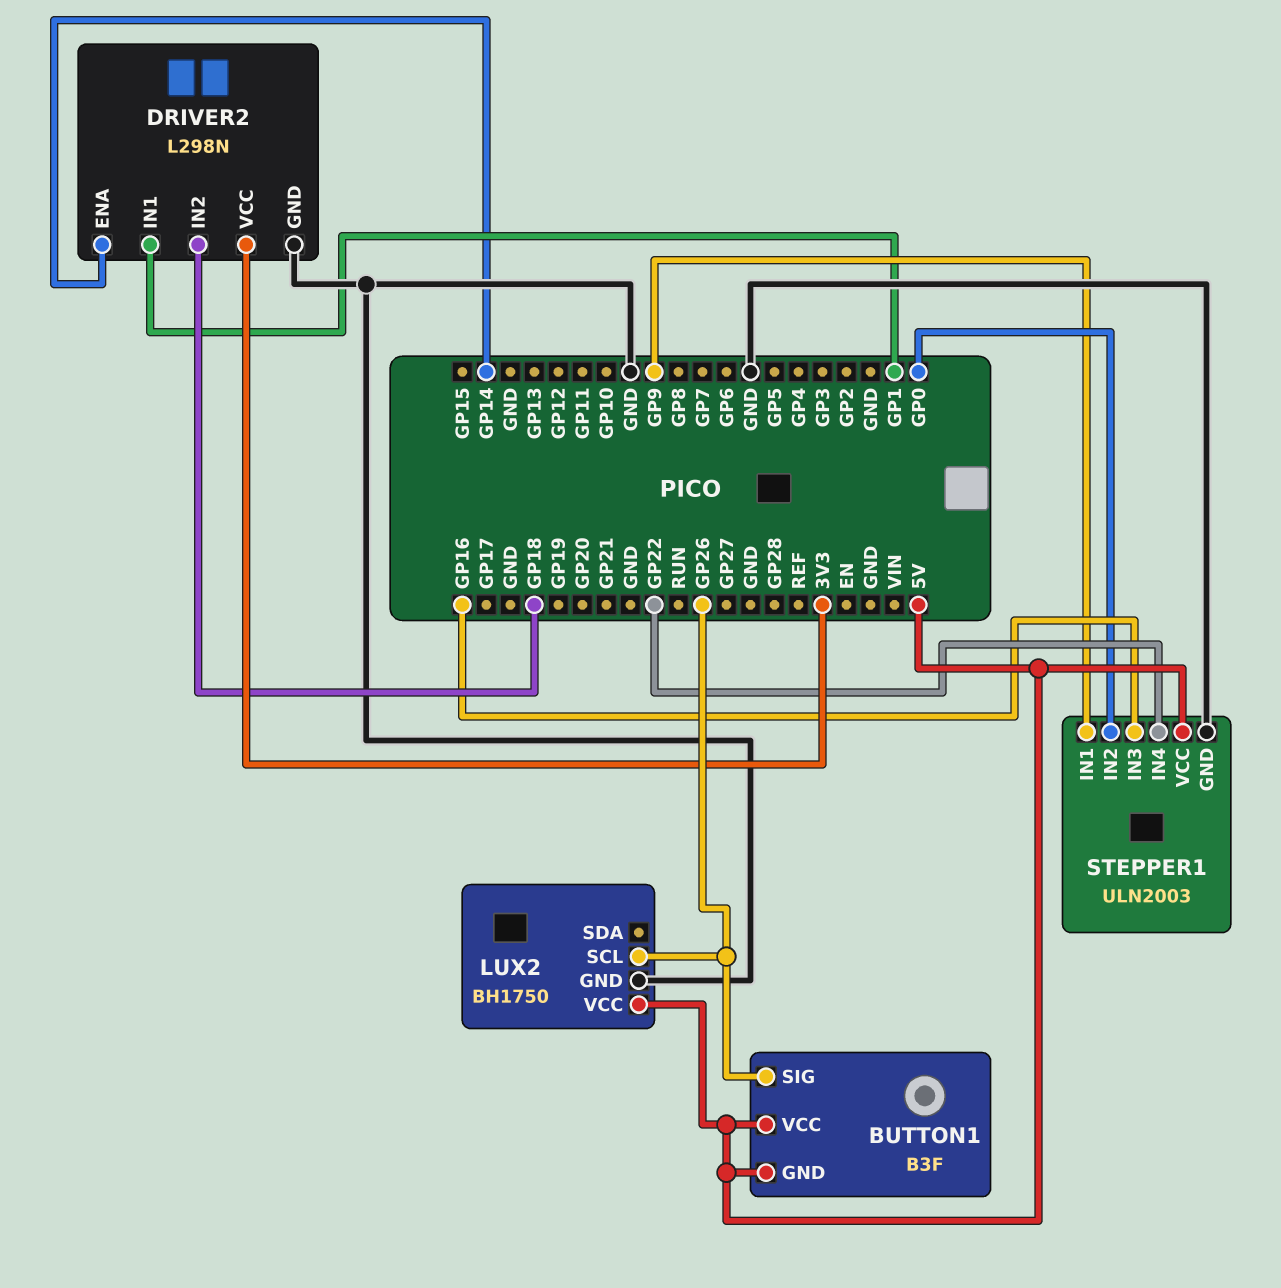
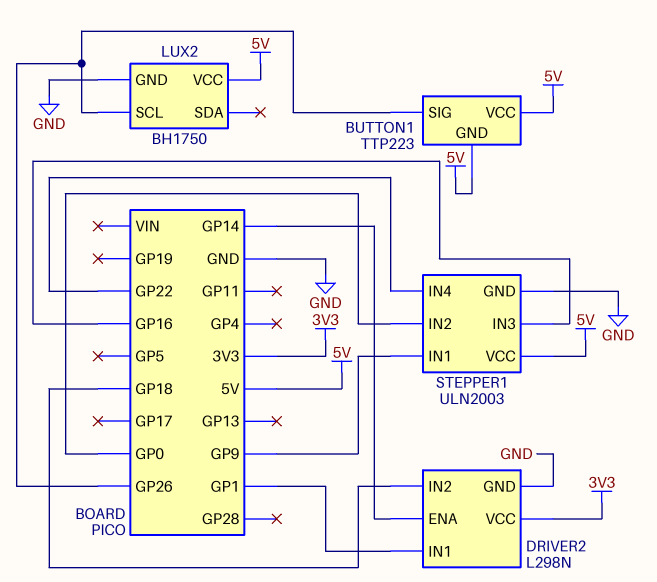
BUTTON1: B3F -> TTP223

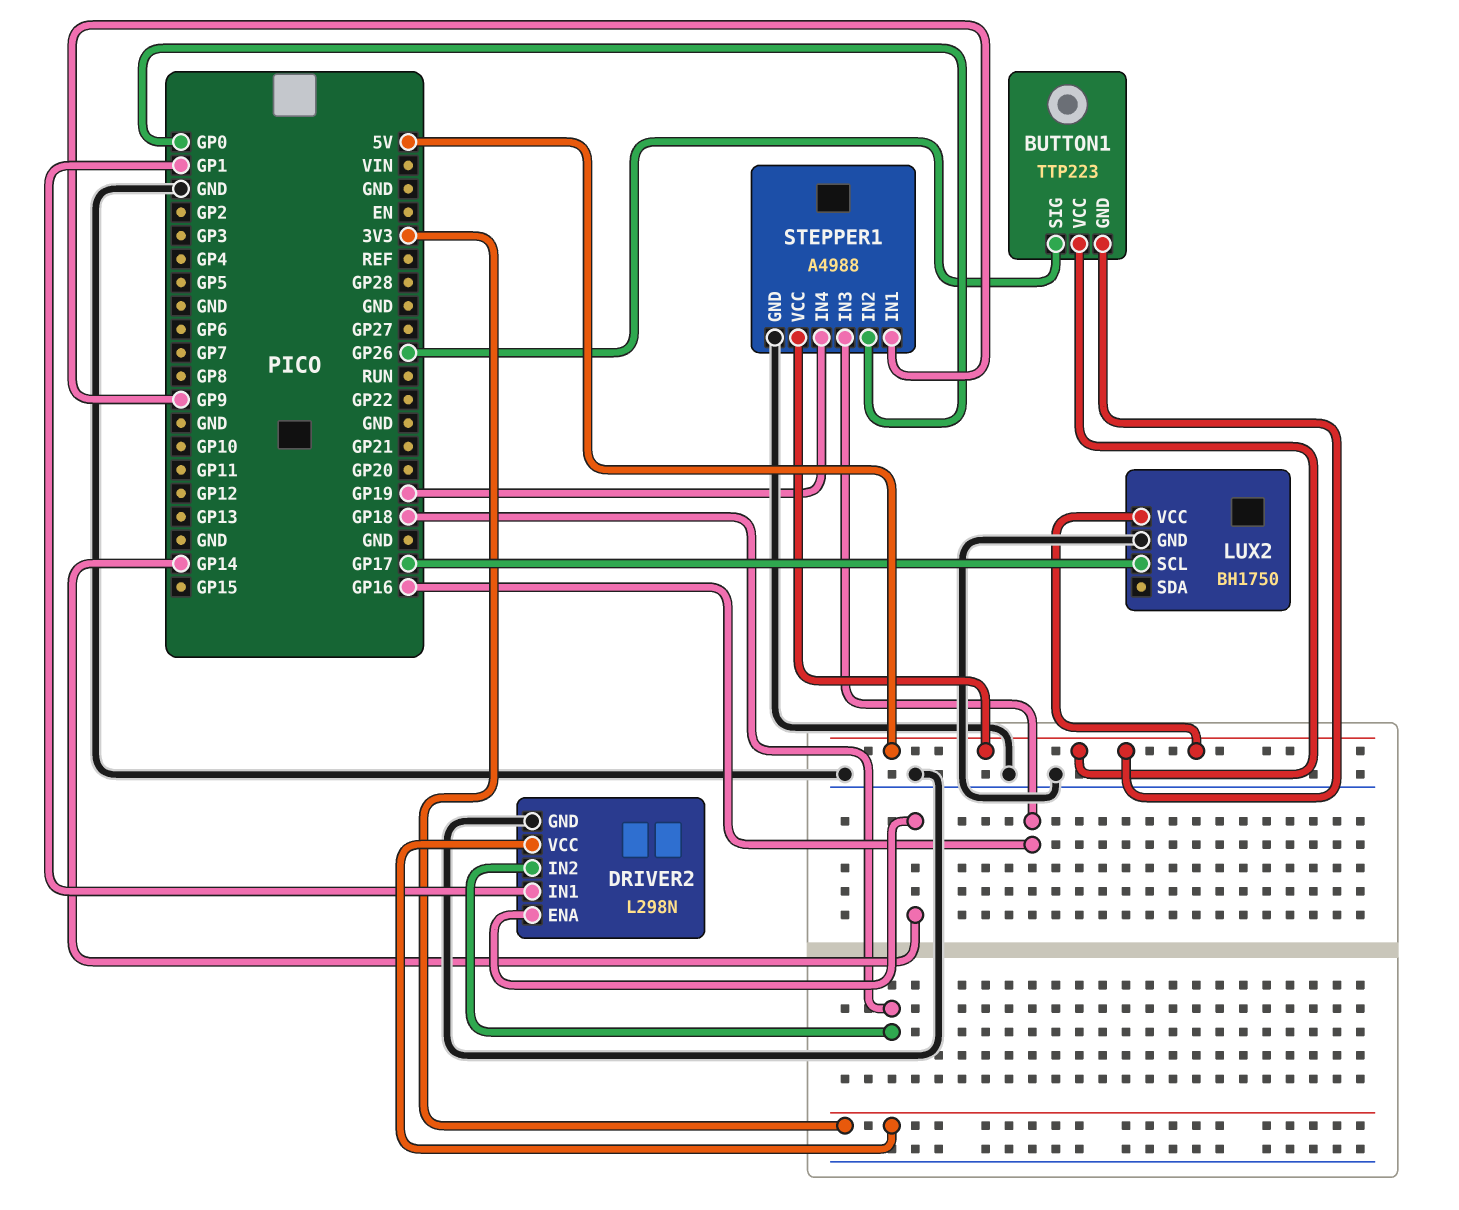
LUX2 pin SCL: GP26 -> GP17
STEPPER1: ULN2003 -> A4988
STEPPER1 pin IN4: GP22 -> GP19

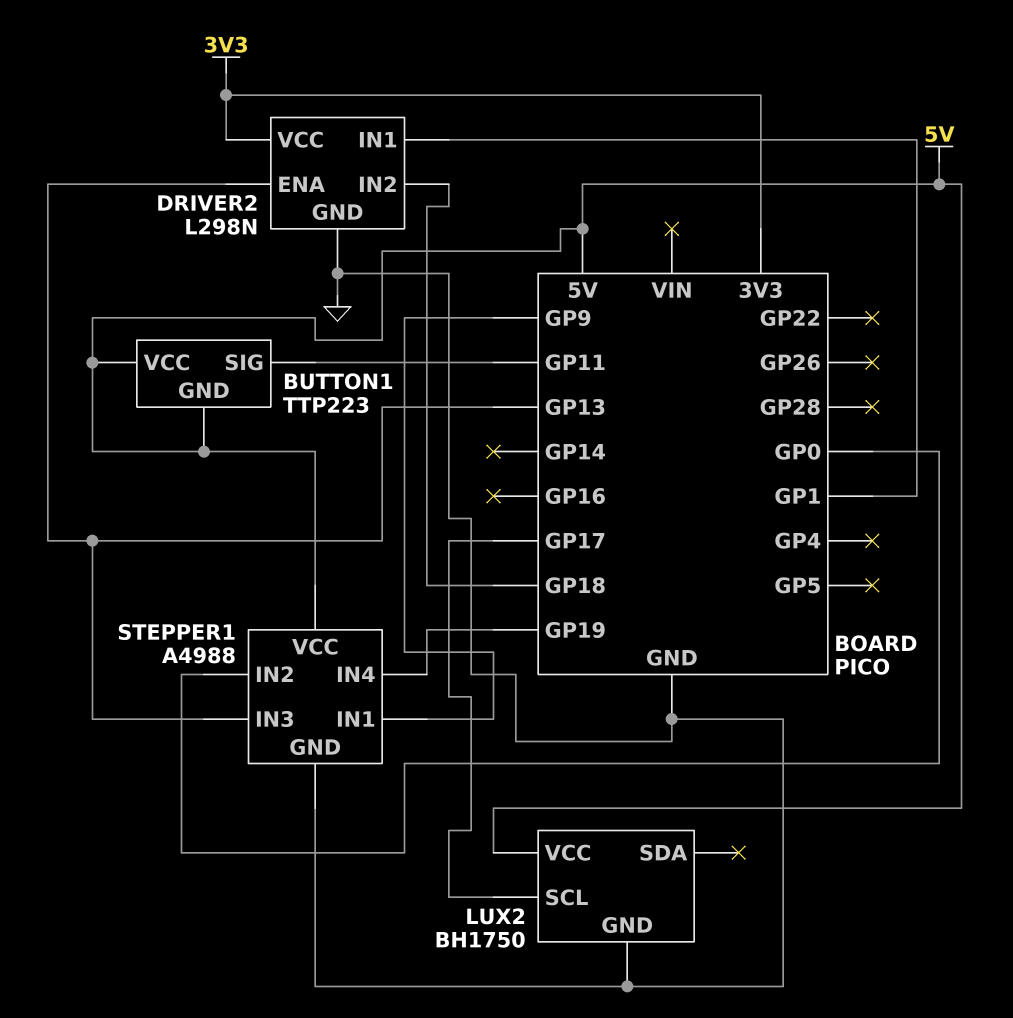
BUTTON1 pin SIG: GP26 -> GP11
DRIVER2 pin ENA: GP14 -> GP13
STEPPER1 pin IN3: GP16 -> GP13

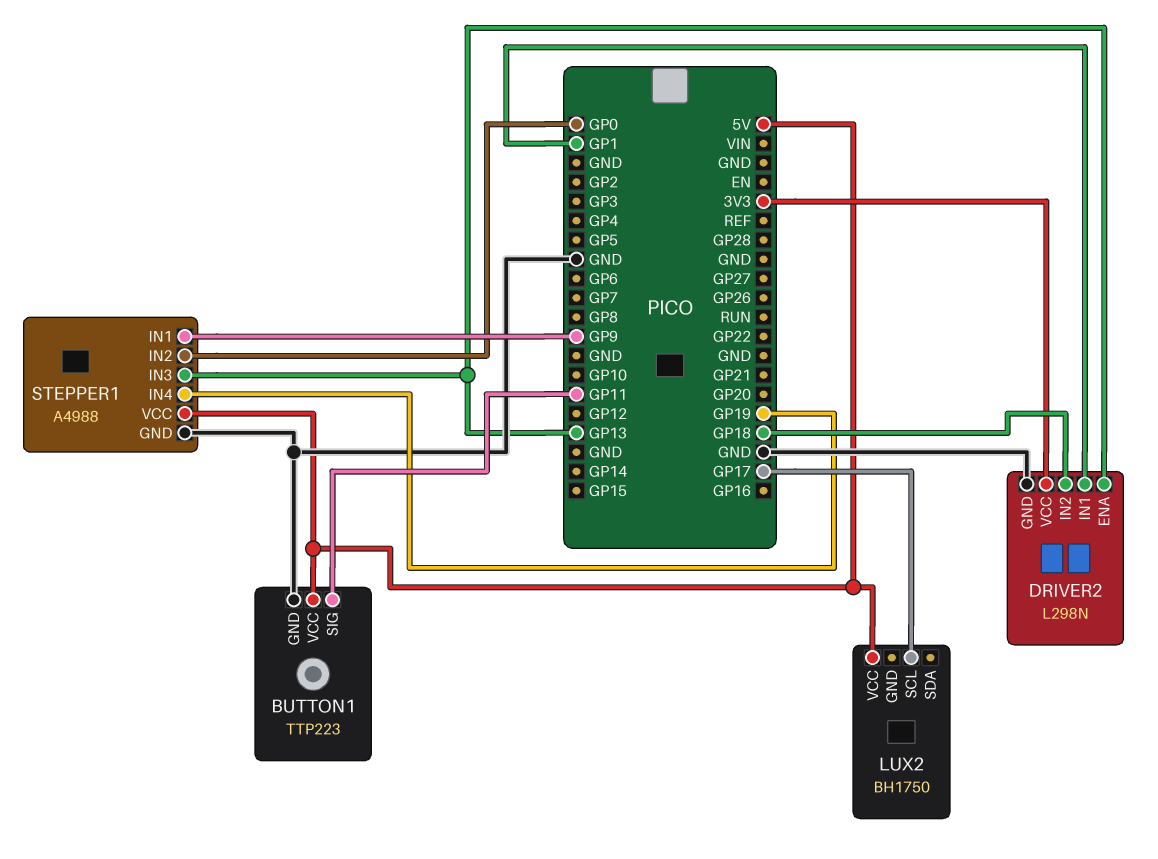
BUTTON1 pin GND: 5V -> GND
LUX2 pin GND: GND -> none

